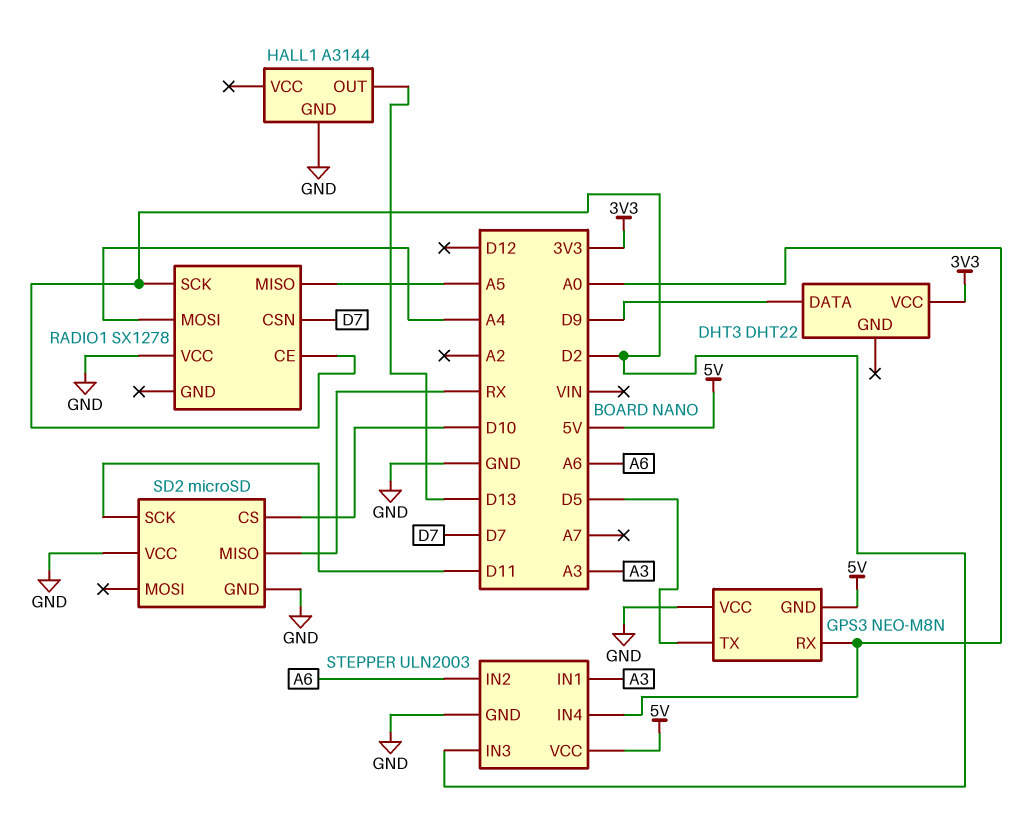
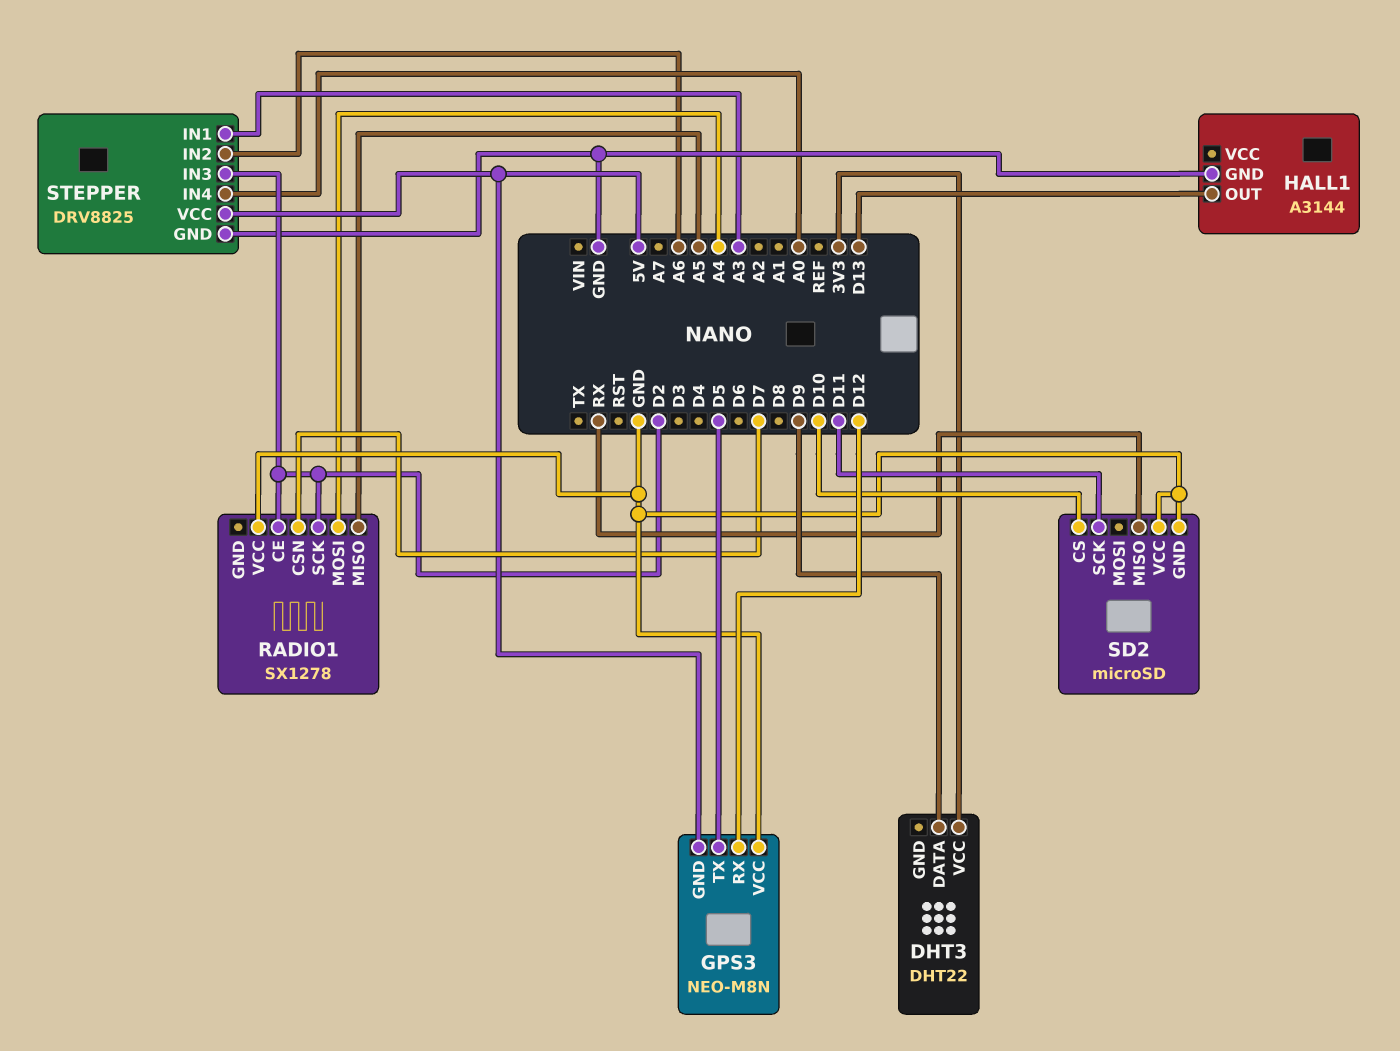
GPS3 pin RX: A0 -> D12
STEPPER: ULN2003 -> DRV8825

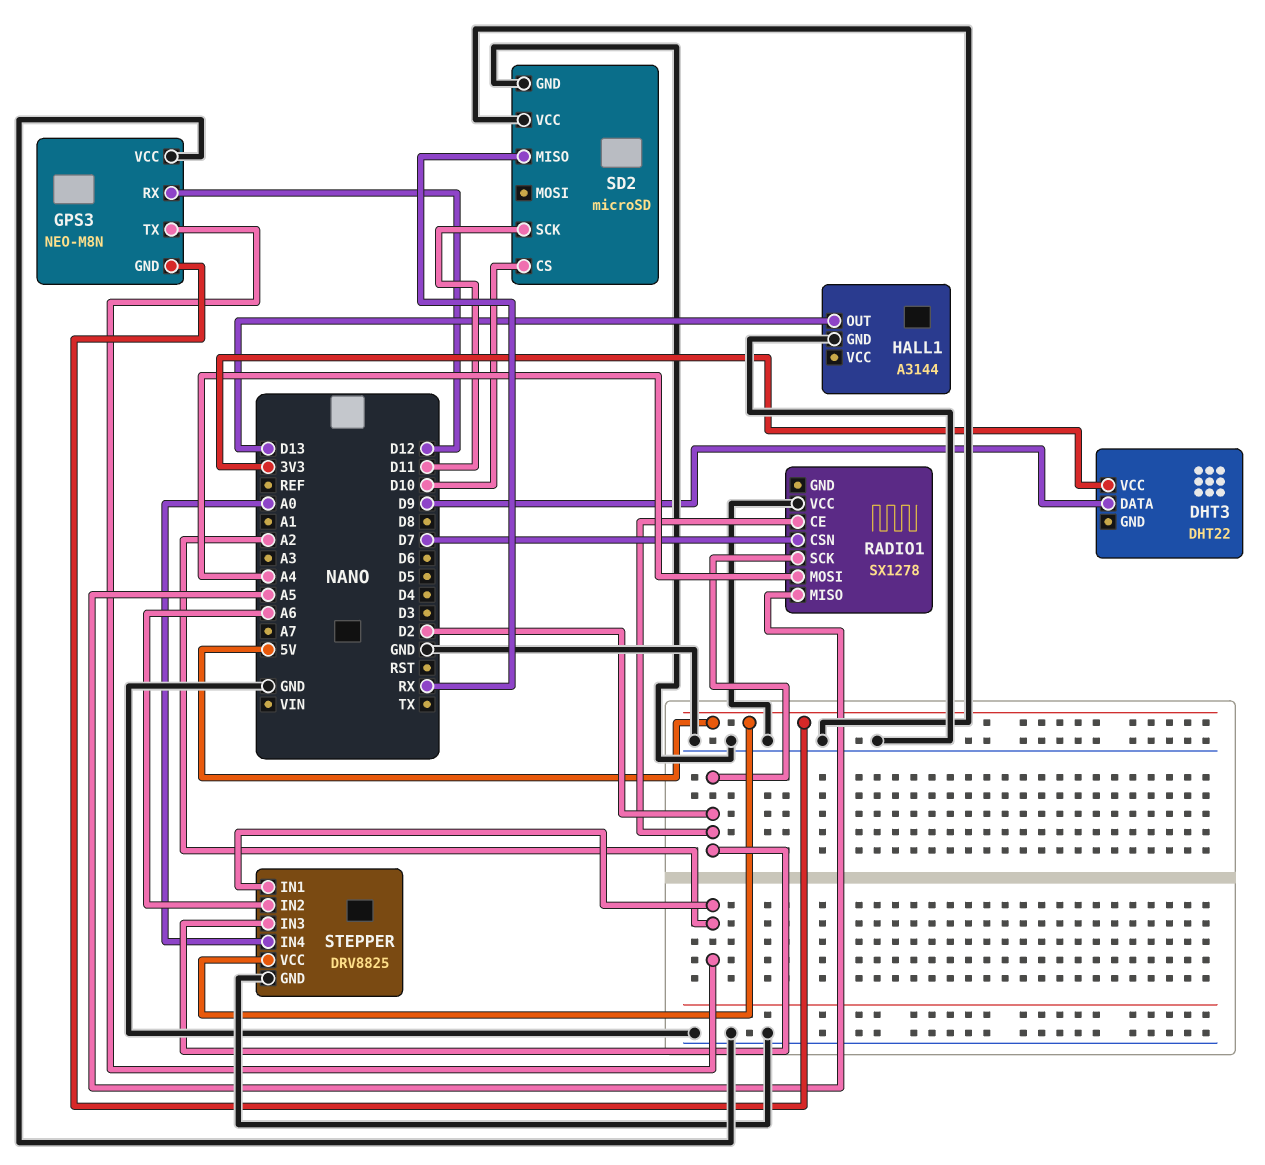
GPS3 pin TX: D5 -> A2
STEPPER pin IN1: A3 -> A2

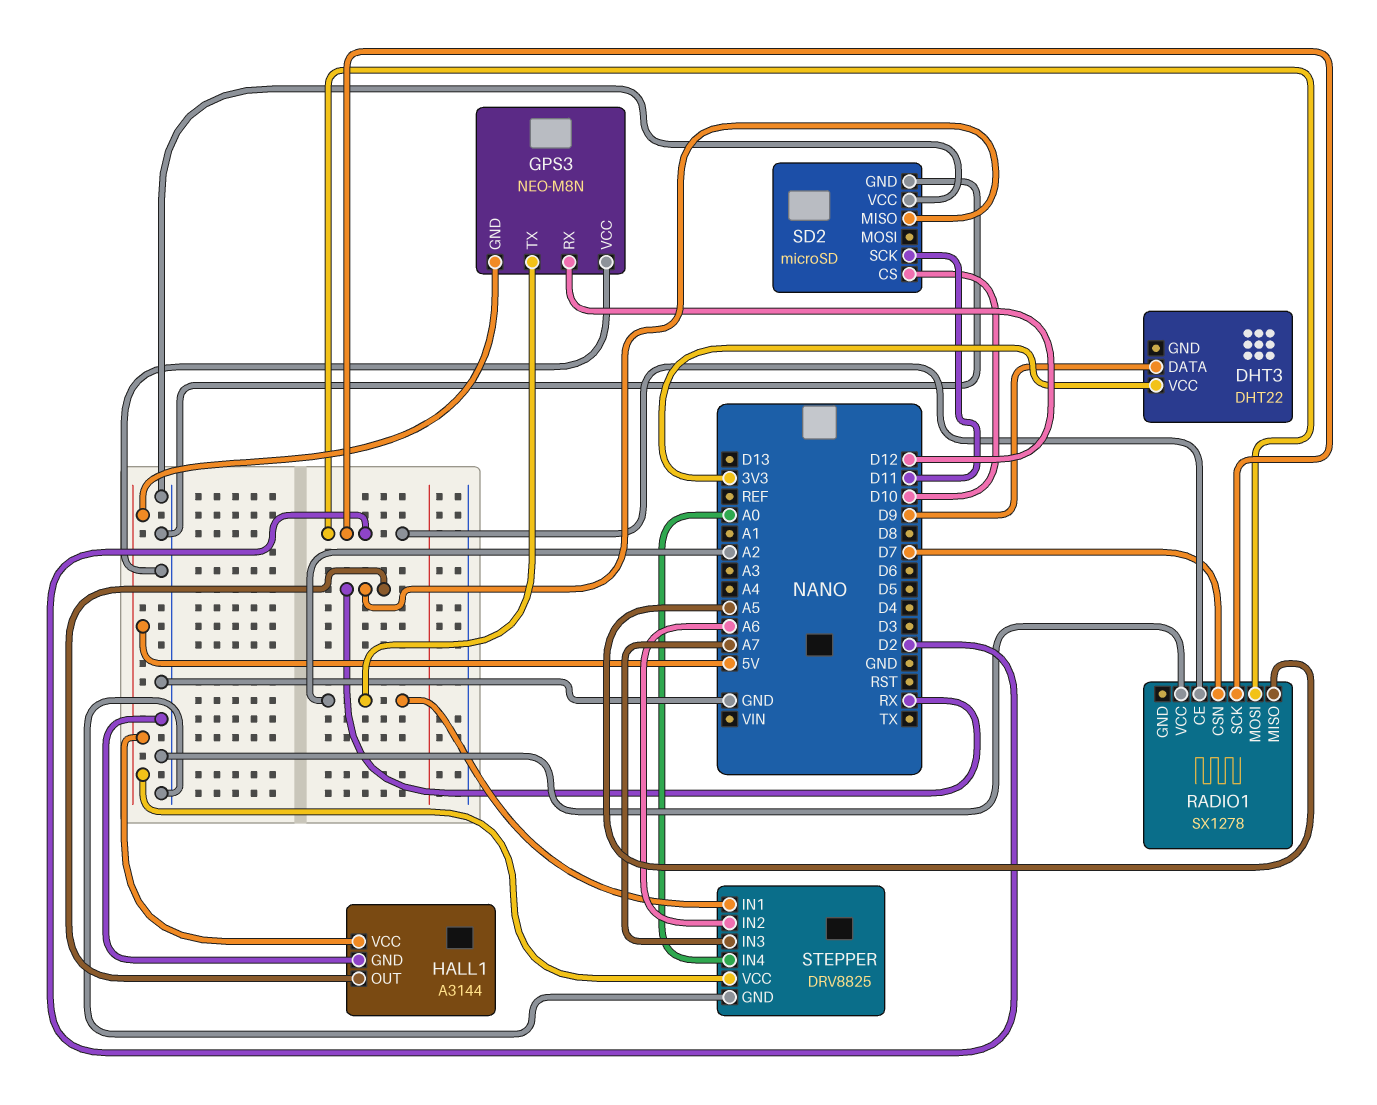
HALL1 pin OUT: D13 -> RX
HALL1 pin VCC: none -> 5V
RADIO1 pin MOSI: A4 -> D2
STEPPER pin IN3: D2 -> A7

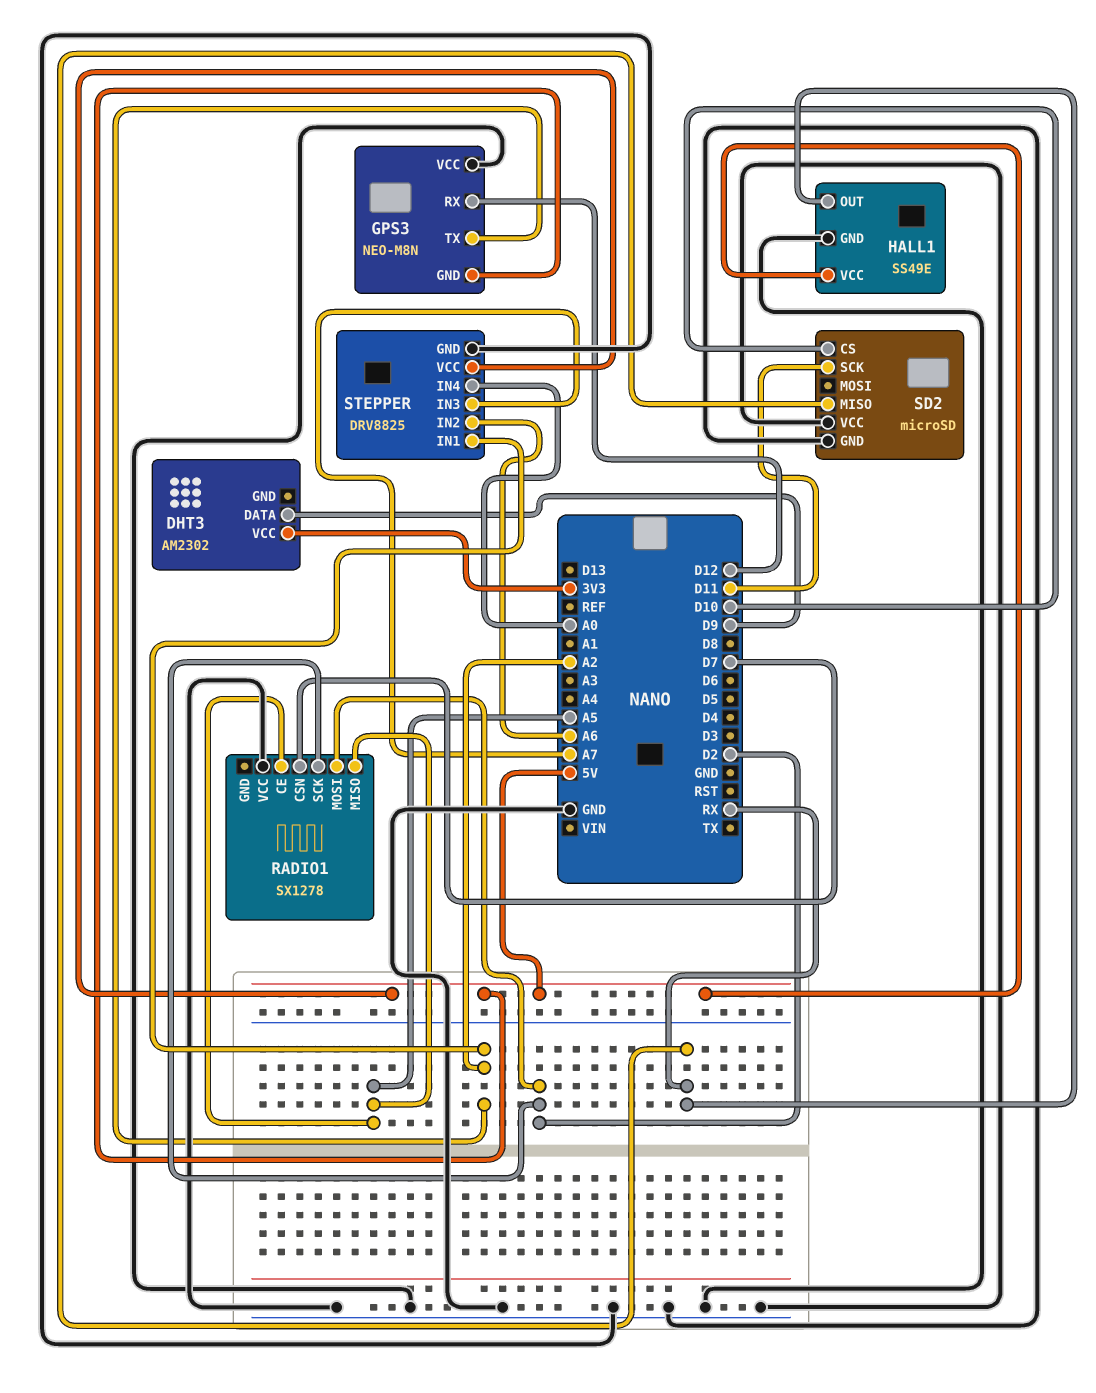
DHT3: DHT22 -> AM2302
HALL1: A3144 -> SS49E
RADIO1 pin CE: D2 -> A5

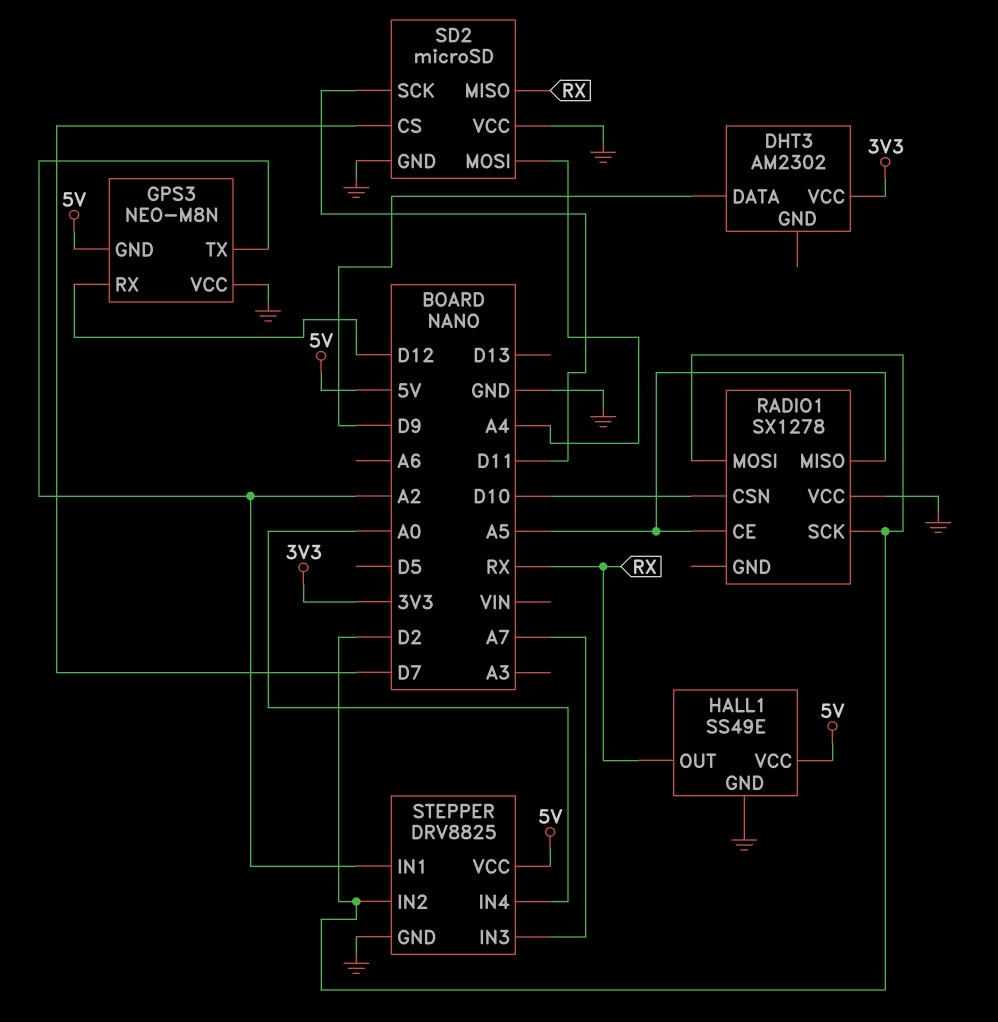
RADIO1 pin CSN: D7 -> D10
SD2 pin CS: D10 -> D7
SD2 pin MOSI: none -> A4
STEPPER pin IN2: A6 -> D2

